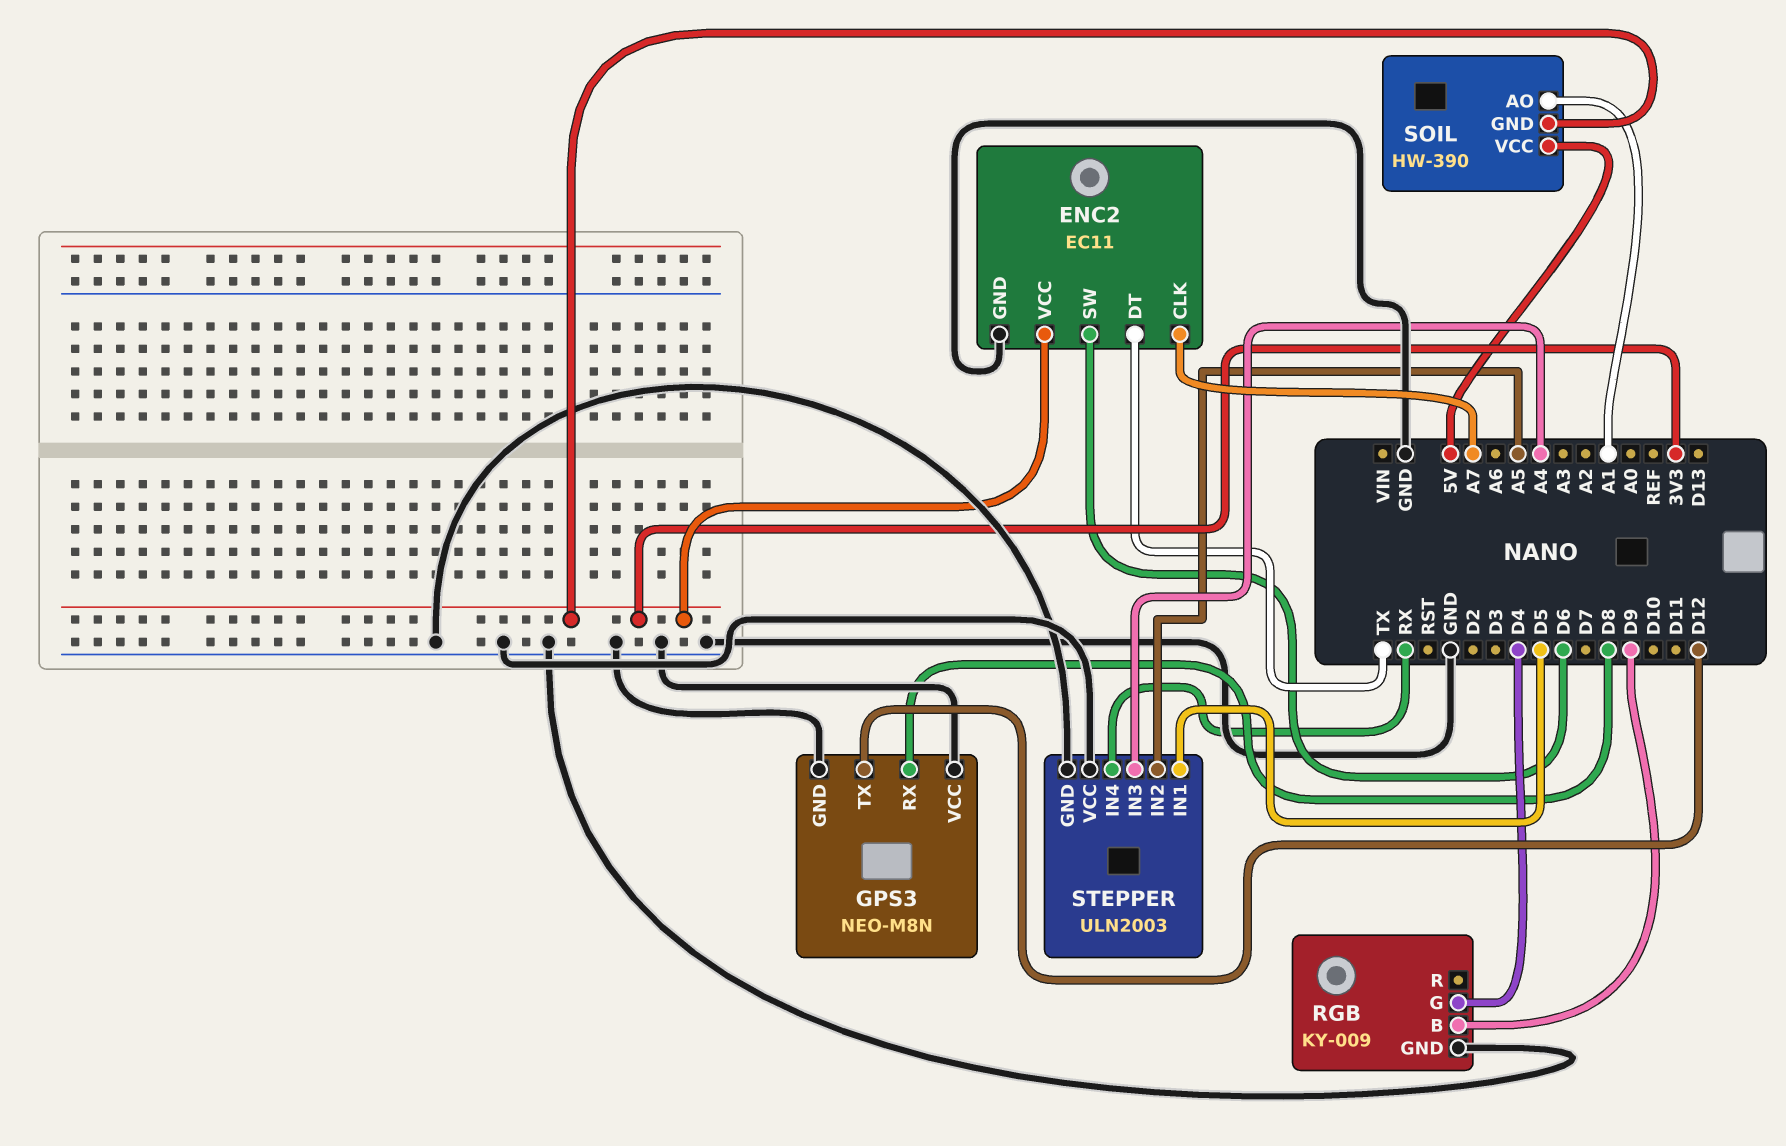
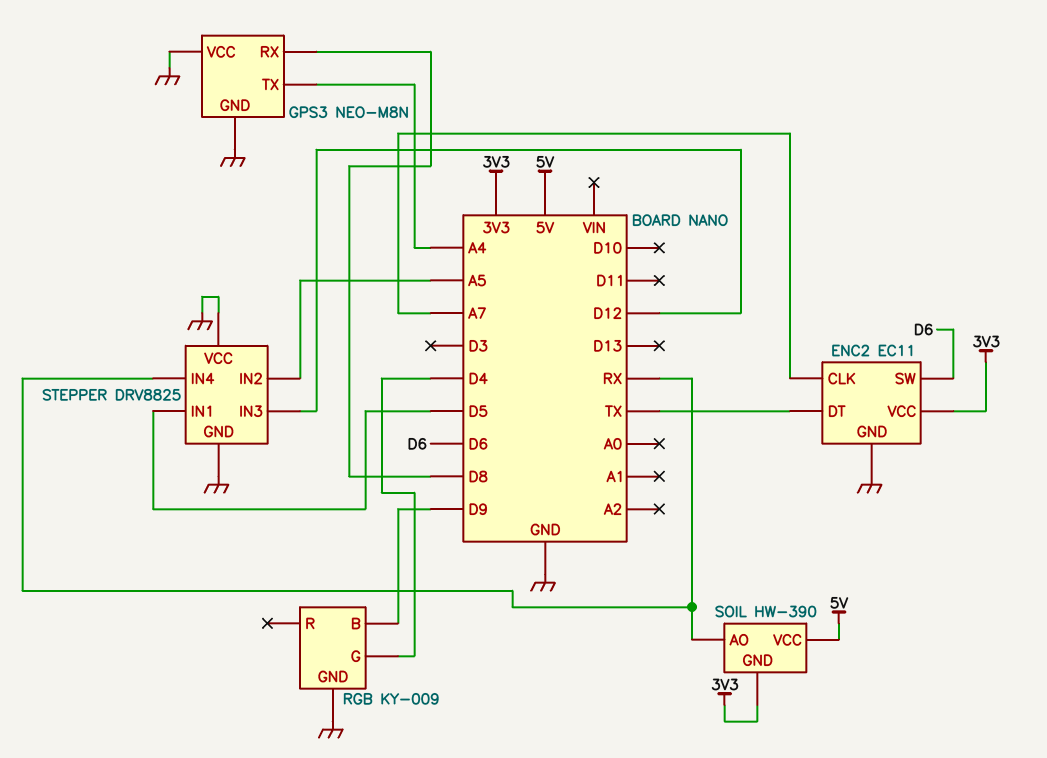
GPS3 pin TX: D12 -> A4
SOIL pin AO: A1 -> RX
STEPPER: ULN2003 -> DRV8825
STEPPER pin IN3: A4 -> D12

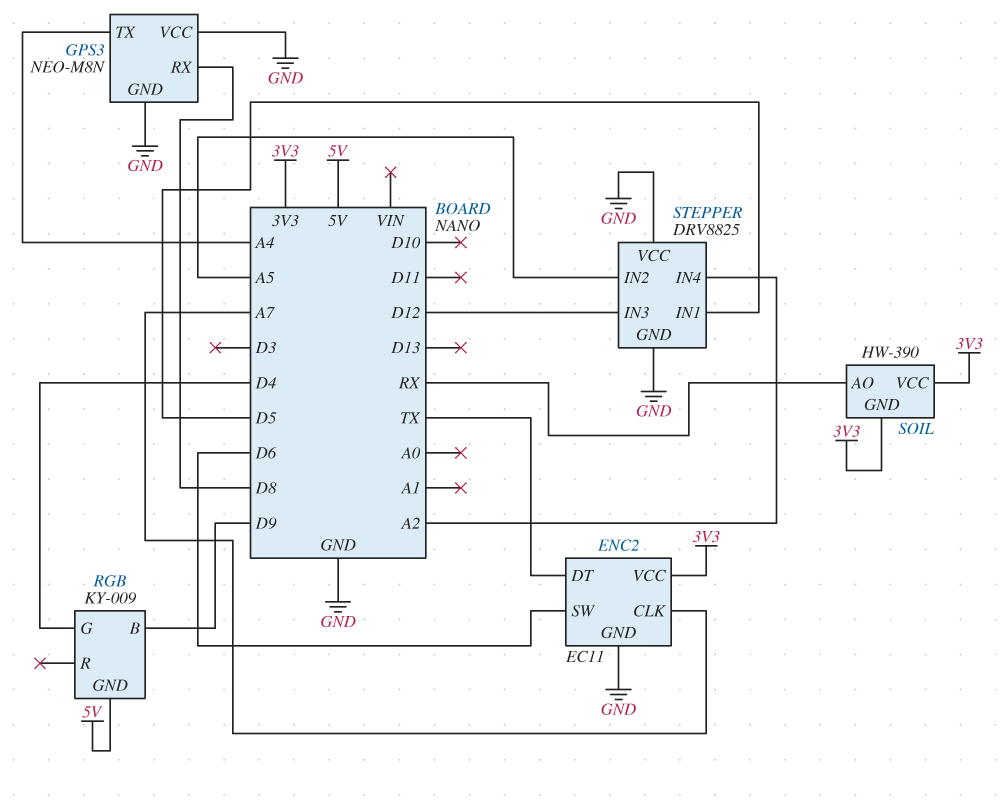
RGB pin GND: GND -> 5V
SOIL pin VCC: 5V -> 3V3
STEPPER pin IN4: RX -> A2

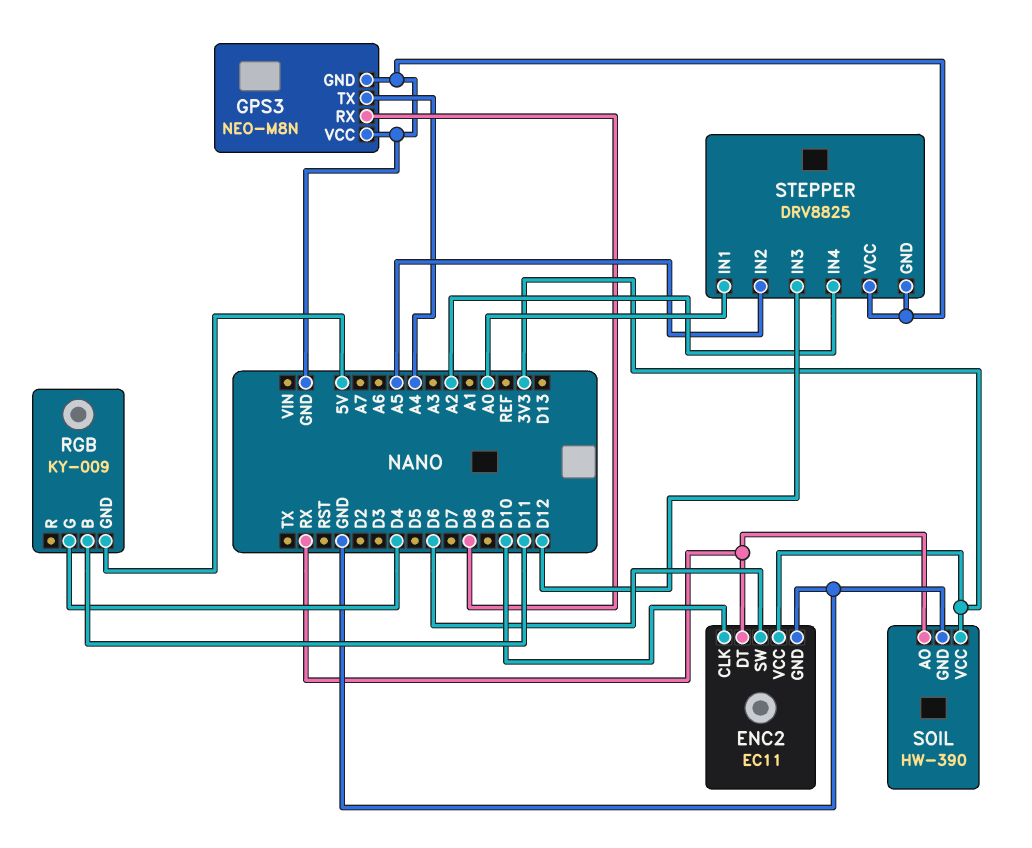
ENC2 pin CLK: A7 -> D10
ENC2 pin DT: TX -> RX
RGB pin B: D9 -> D11
SOIL pin GND: 3V3 -> GND
STEPPER pin IN1: D5 -> A0

